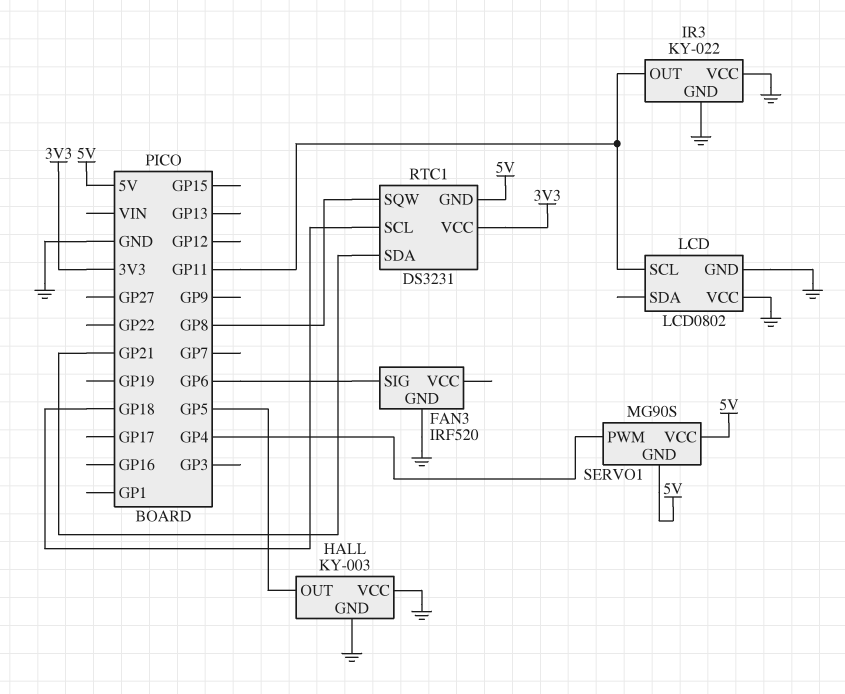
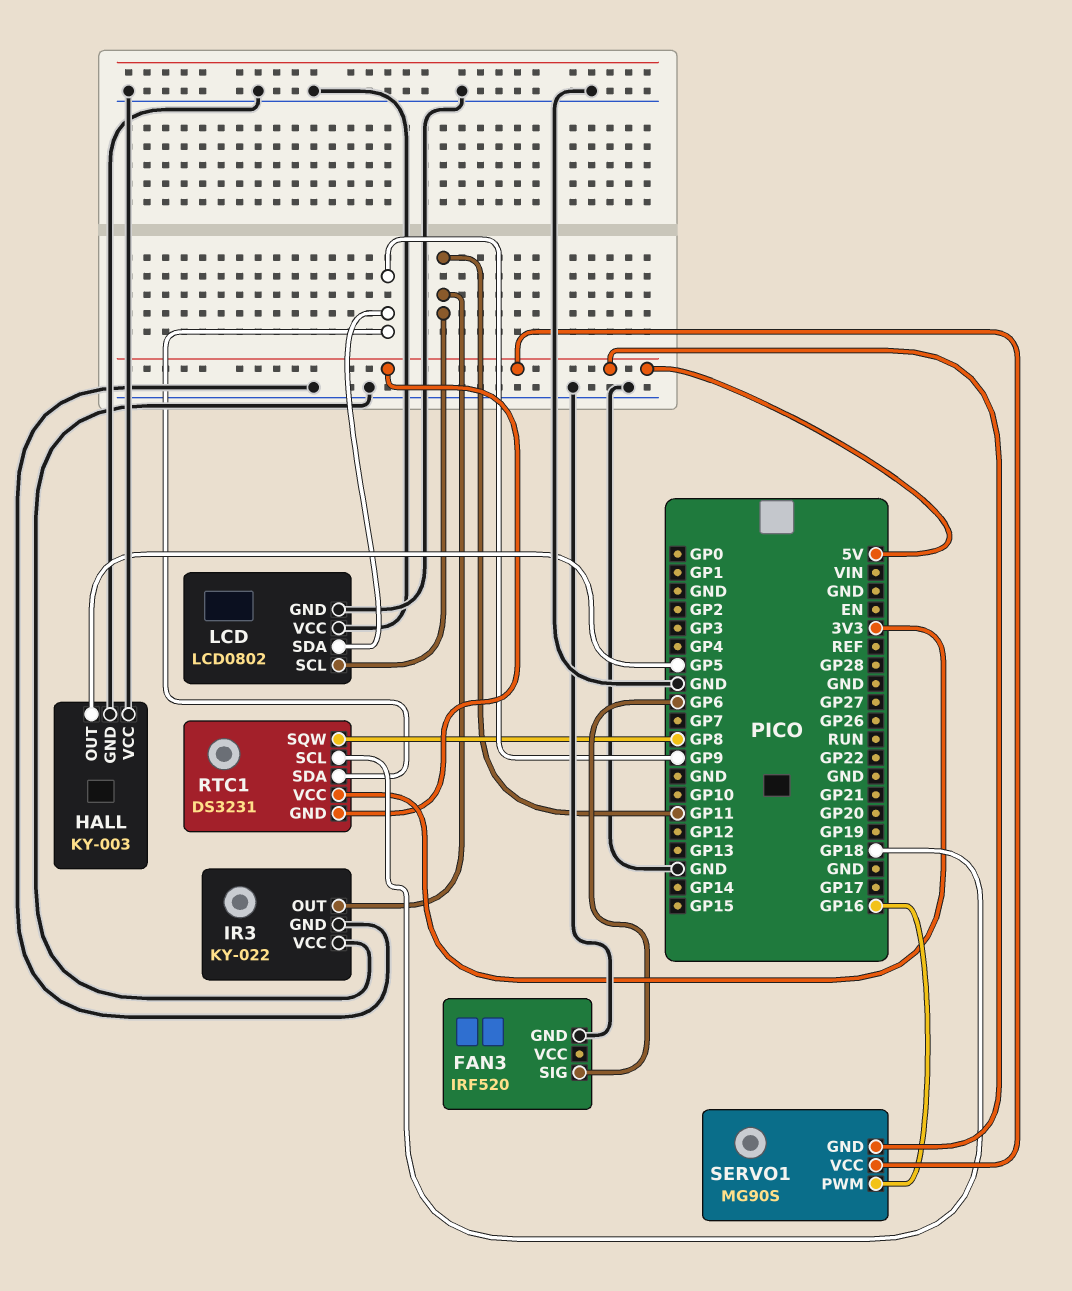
LCD pin SDA: none -> GP9
RTC1 pin SDA: GP21 -> GP9
SERVO1 pin PWM: GP4 -> GP16

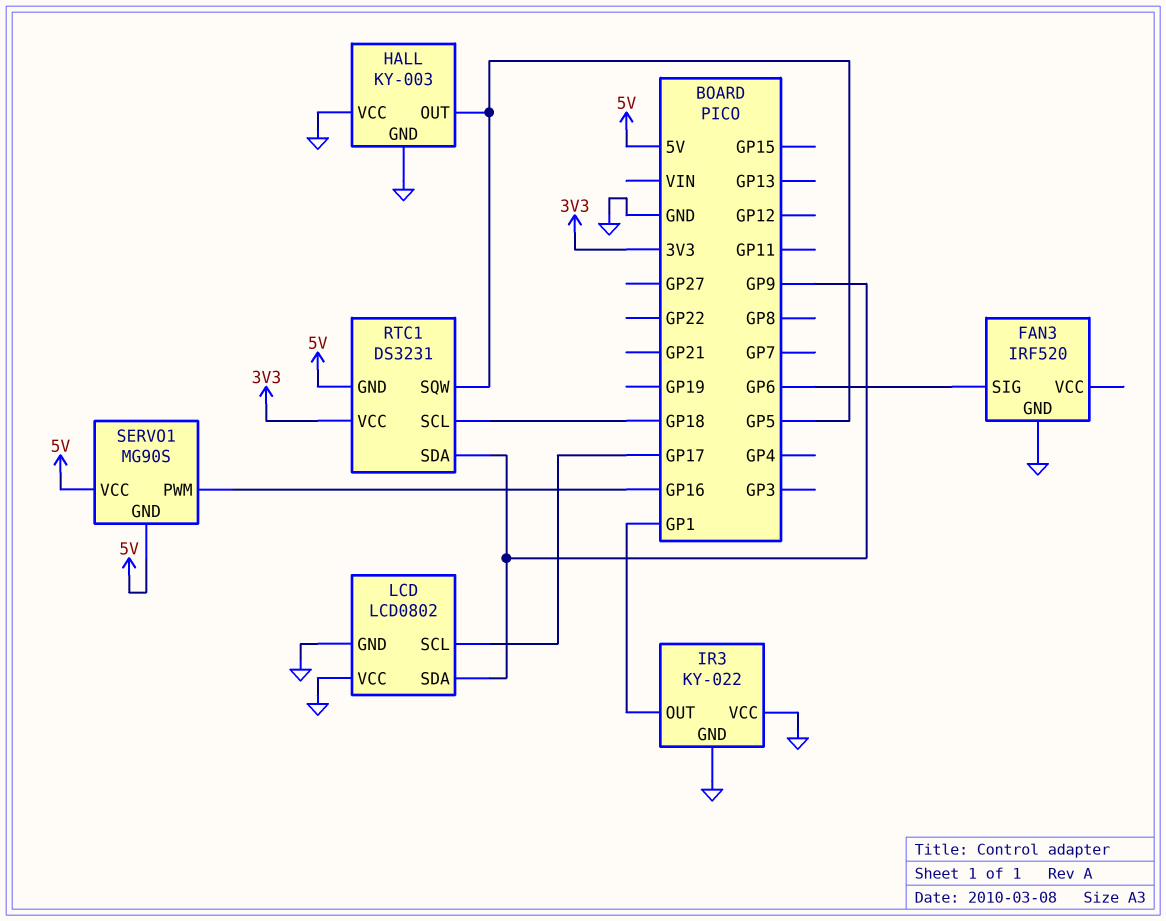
IR3 pin OUT: GP11 -> GP1
LCD pin SCL: GP11 -> GP17
RTC1 pin SQW: GP8 -> GP5

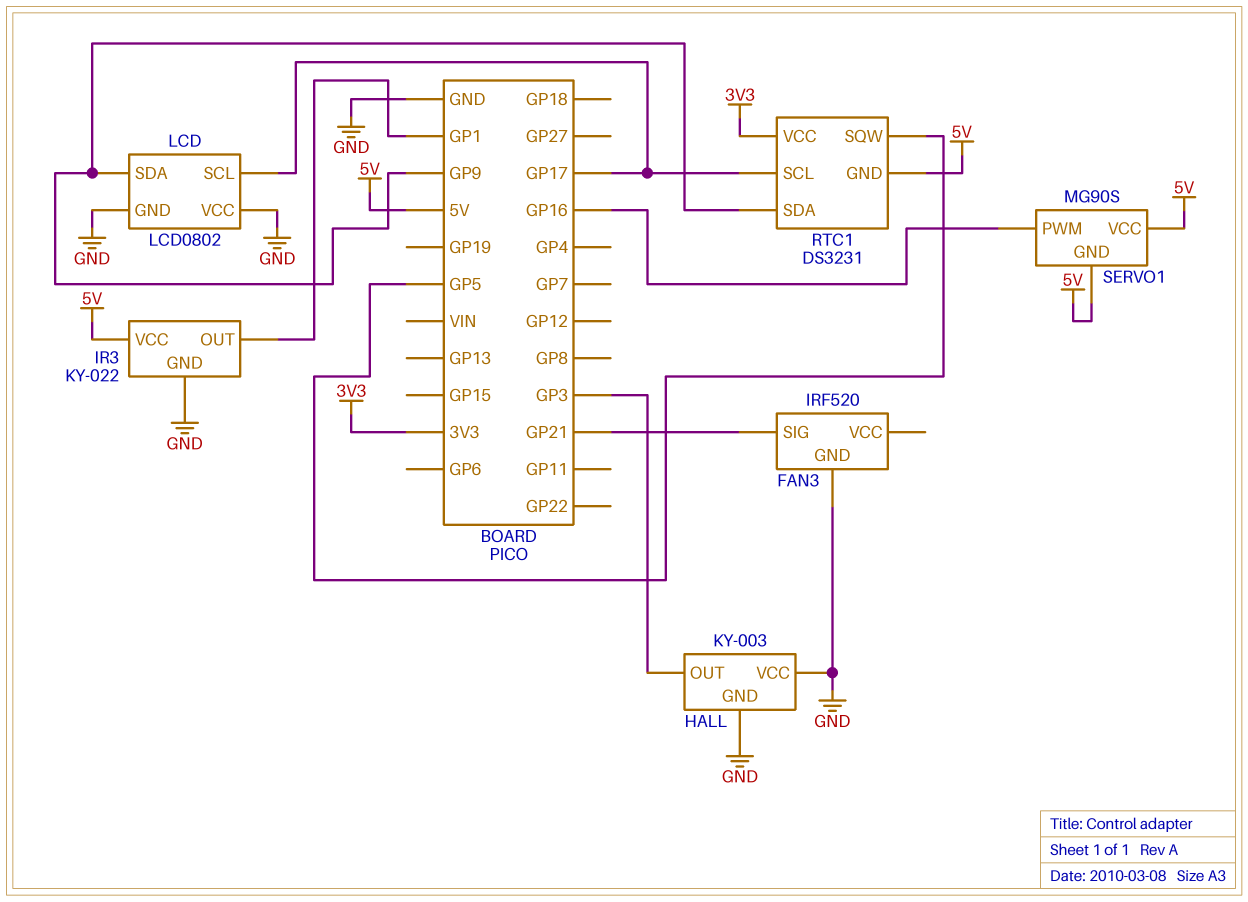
FAN3 pin SIG: GP6 -> GP21
HALL pin OUT: GP5 -> GP3
IR3 pin VCC: GND -> 5V
RTC1 pin SCL: GP18 -> GP17

